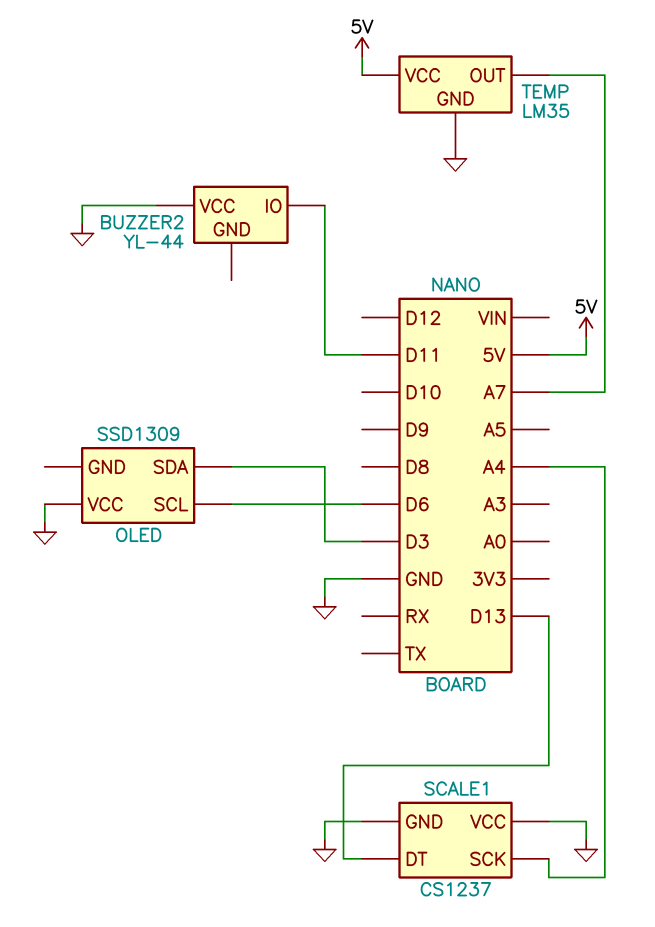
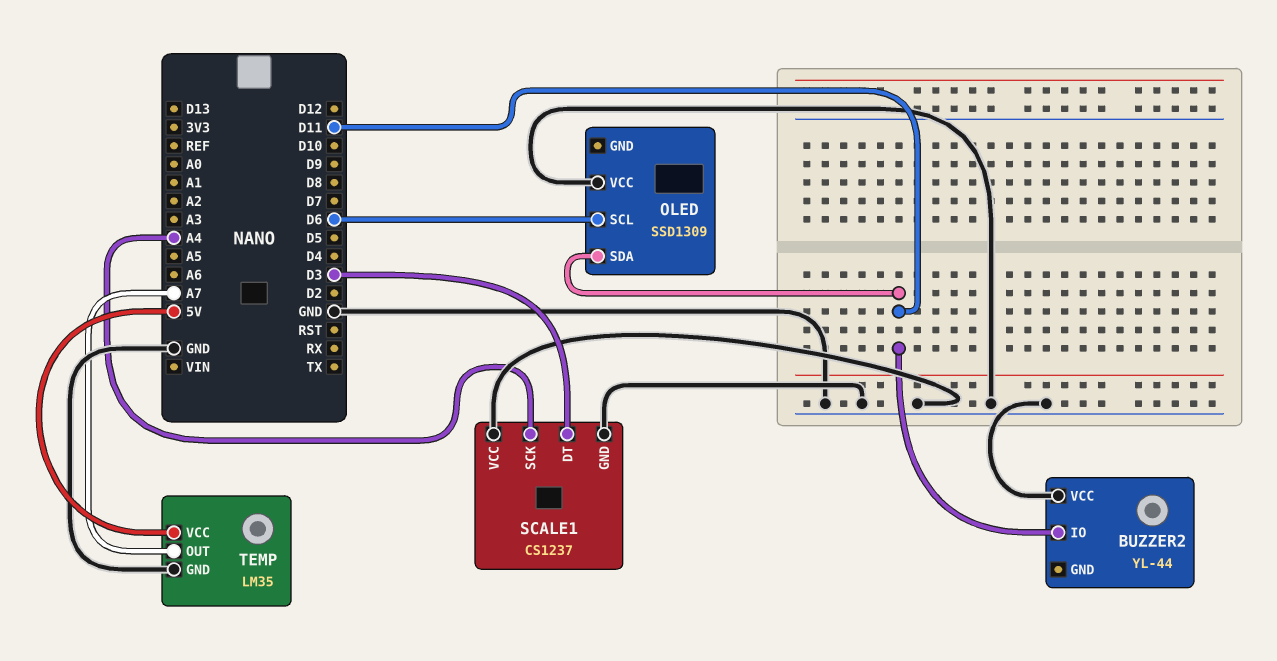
OLED pin SDA: D3 -> D11
SCALE1 pin DT: D13 -> D3

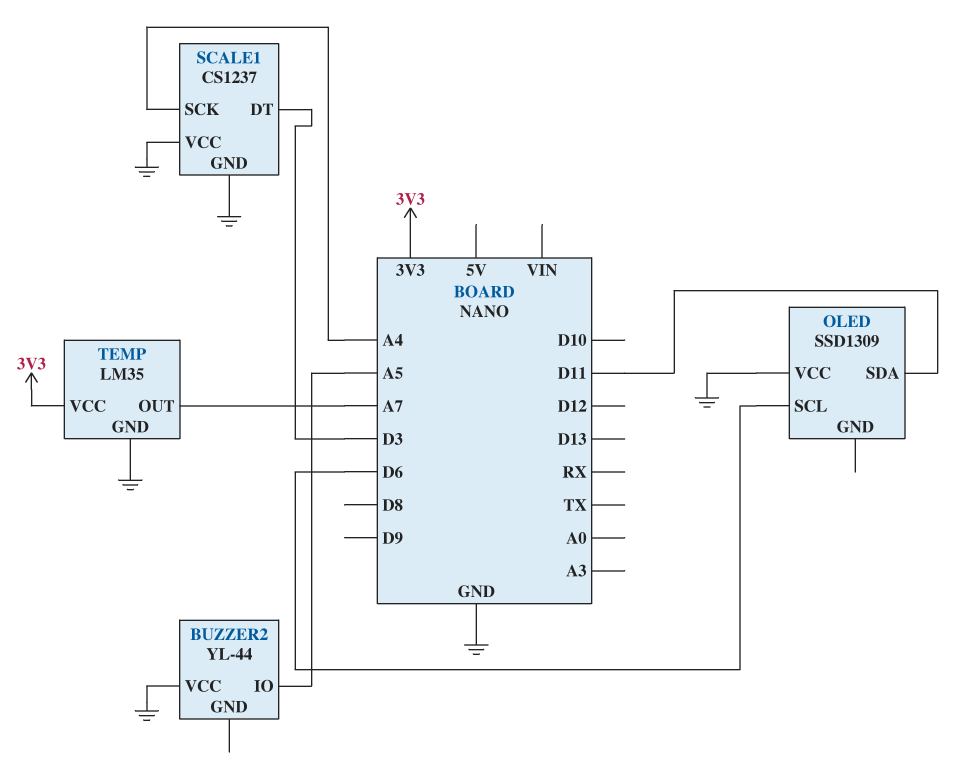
BUZZER2 pin IO: D11 -> A5
TEMP pin VCC: 5V -> 3V3

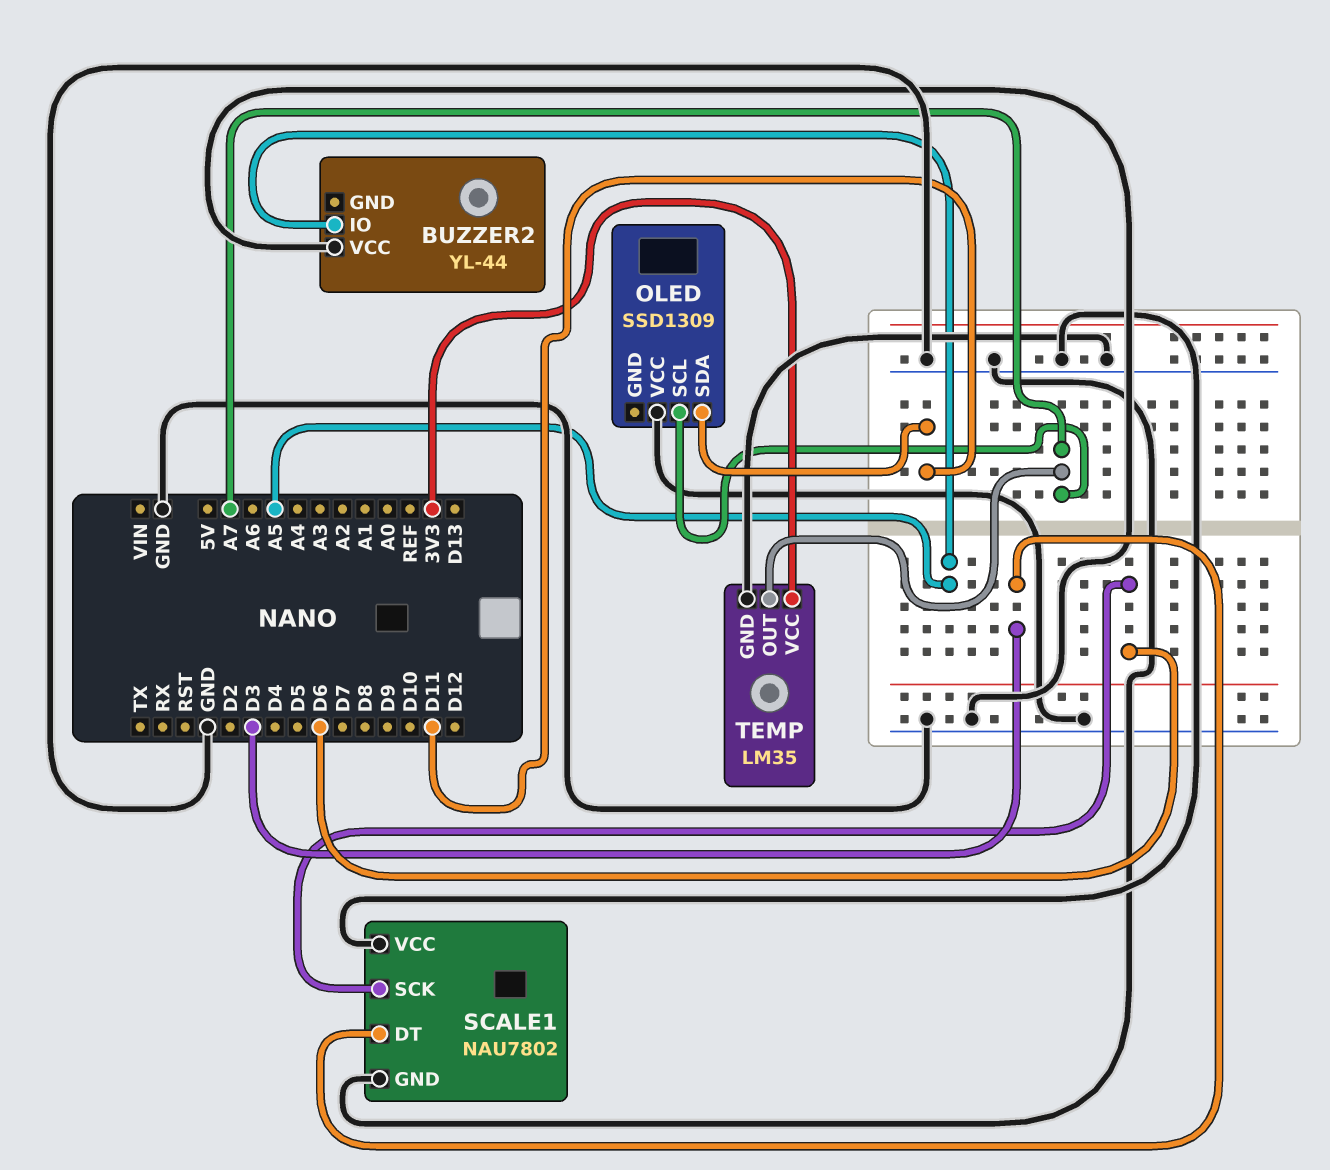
OLED pin SCL: D6 -> A7
SCALE1: CS1237 -> NAU7802
SCALE1 pin SCK: A4 -> D6

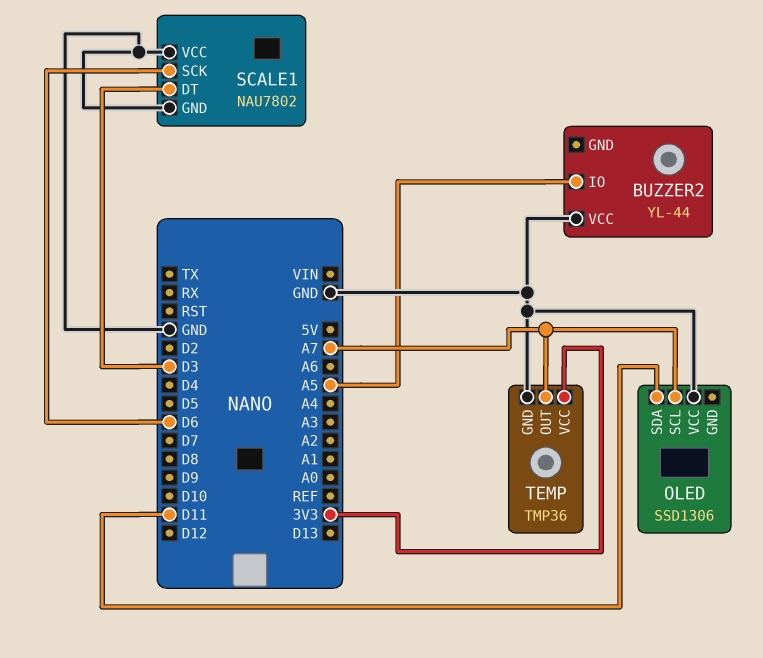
OLED: SSD1309 -> SSD1306
TEMP: LM35 -> TMP36

